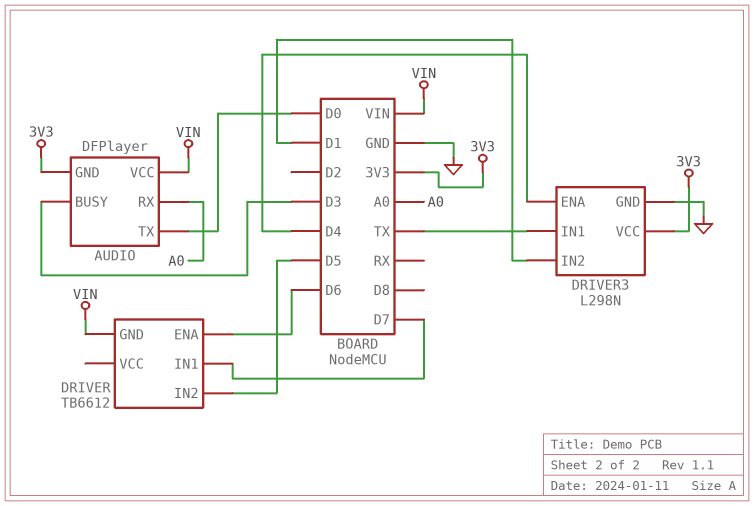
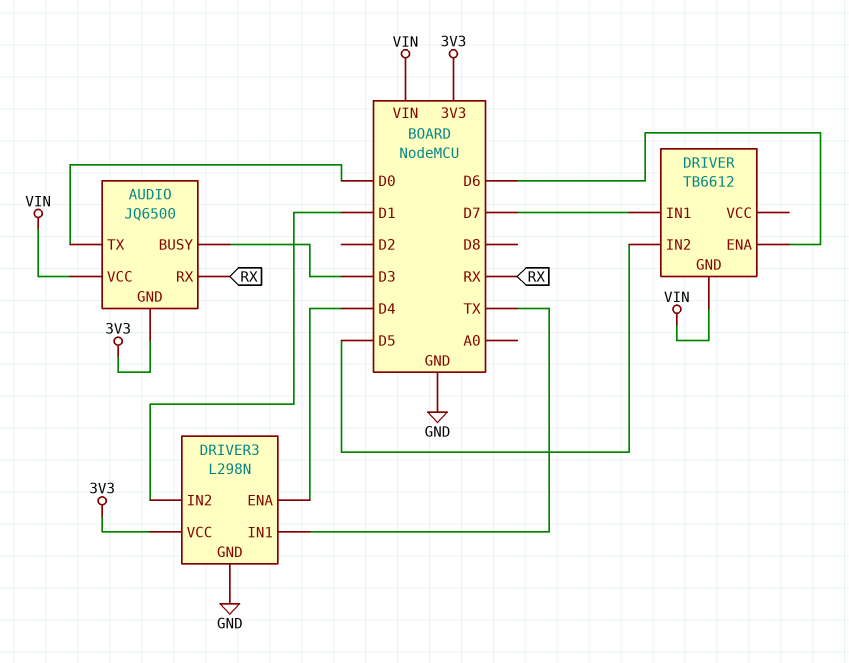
AUDIO: DFPlayer -> JQ6500
AUDIO pin RX: A0 -> RX

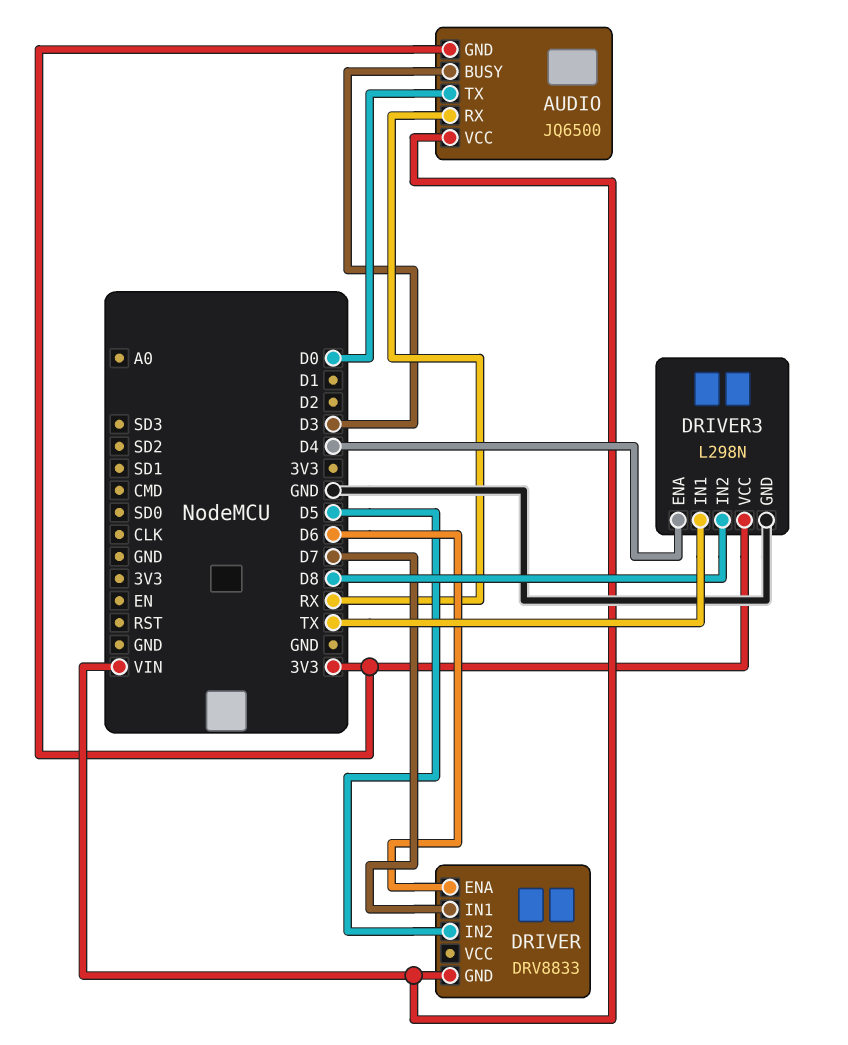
DRIVER: TB6612 -> DRV8833
DRIVER3 pin IN2: D1 -> D8

